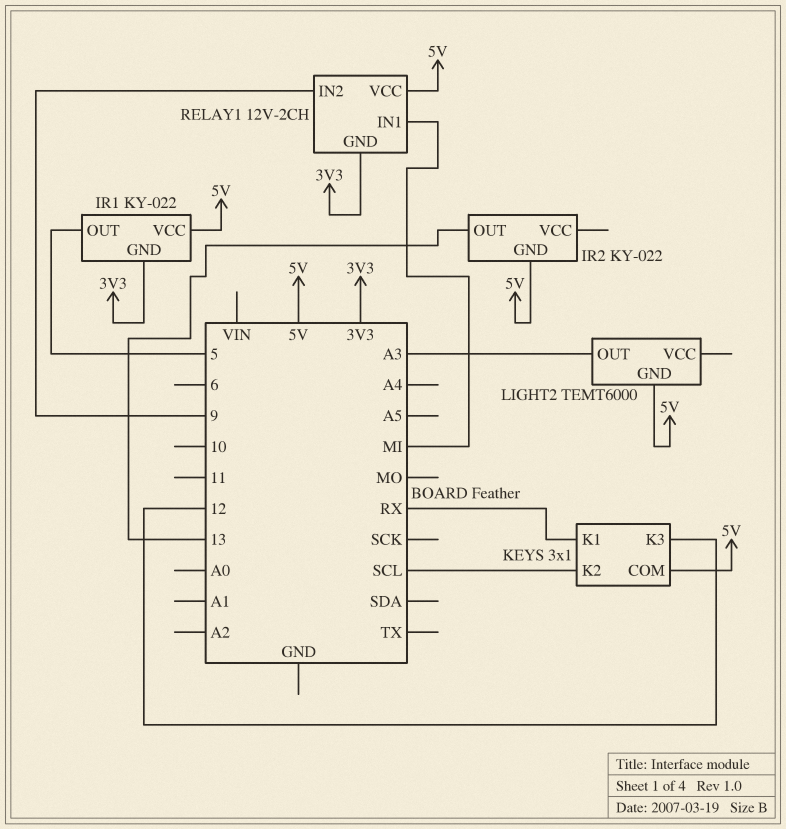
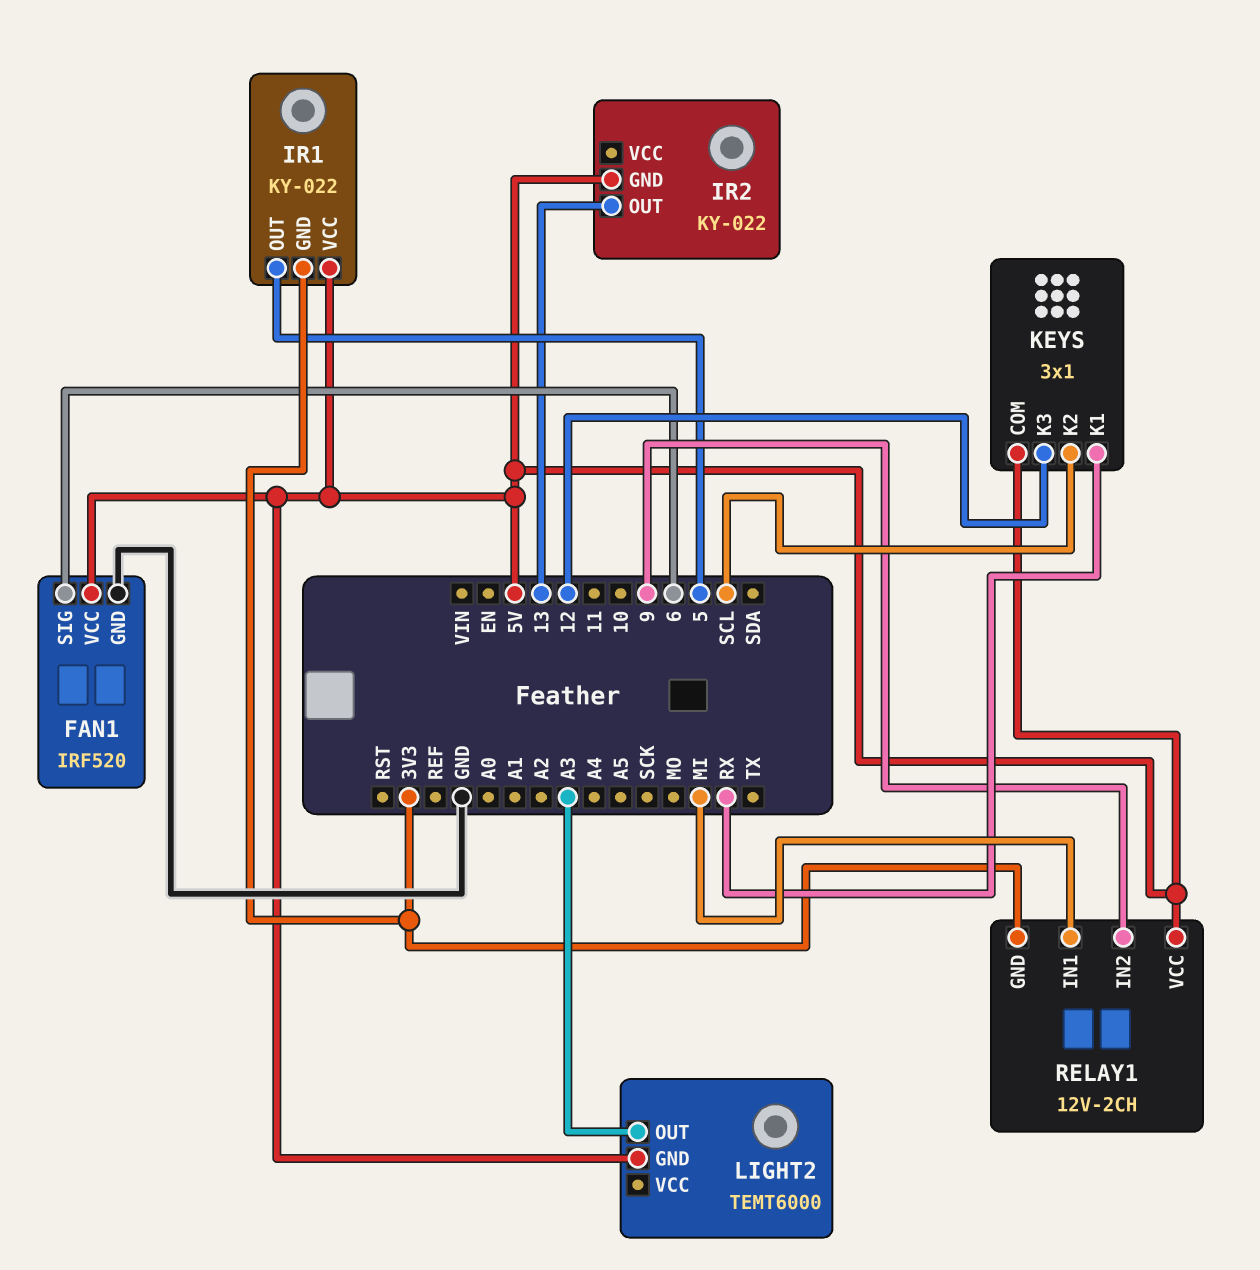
FAN1: none -> IRF520
FAN1 pin GND: none -> GND
FAN1 pin SIG: none -> 6
FAN1 pin VCC: none -> 5V

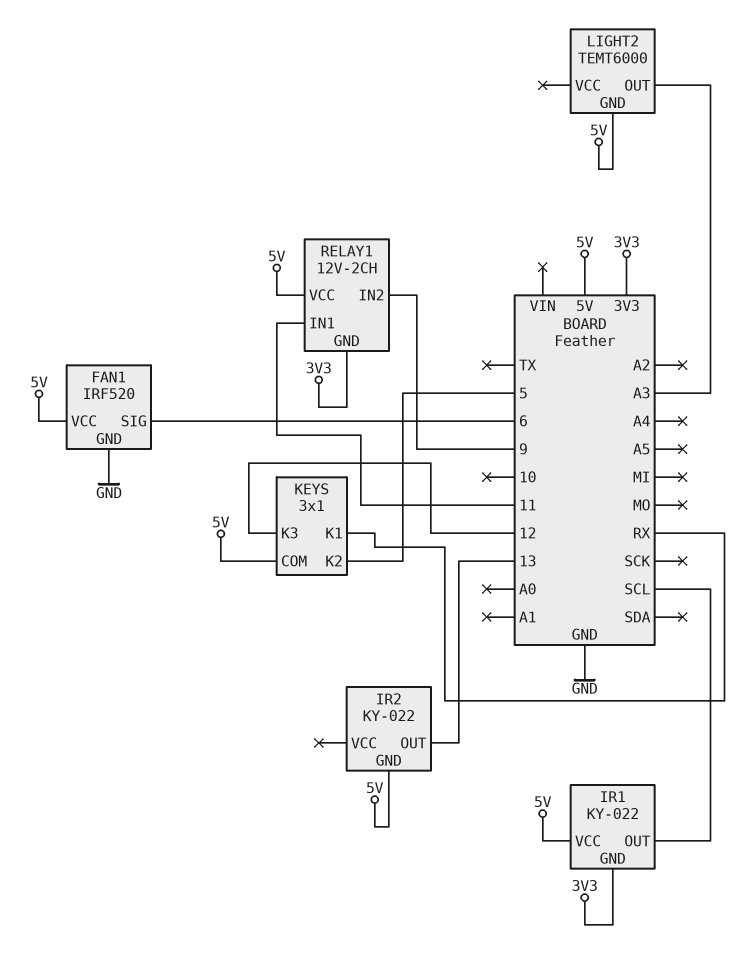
IR1 pin OUT: 5 -> SCL
KEYS pin K2: SCL -> 5
RELAY1 pin IN1: MI -> 11

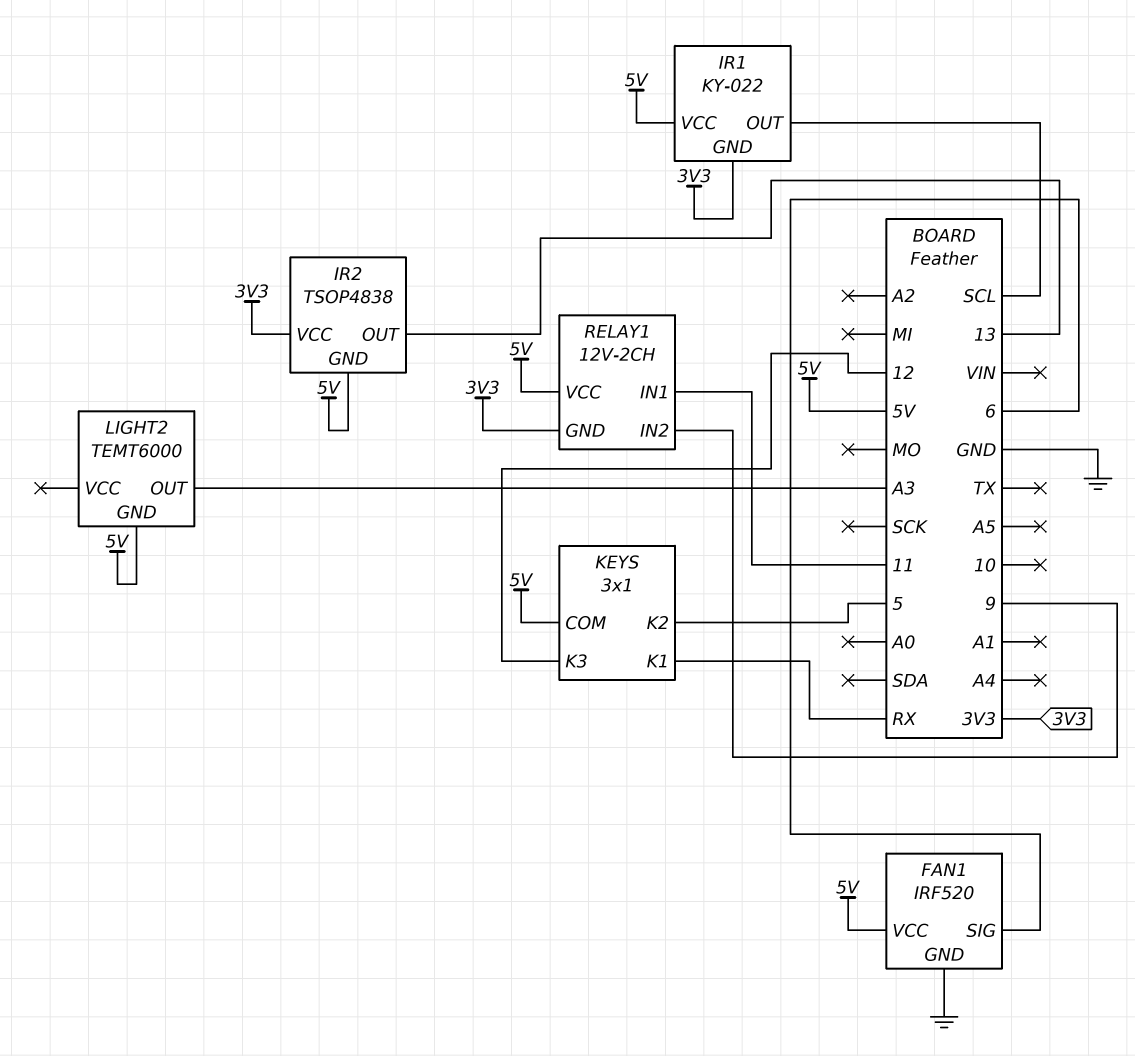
IR2: KY-022 -> TSOP4838
IR2 pin VCC: none -> 3V3

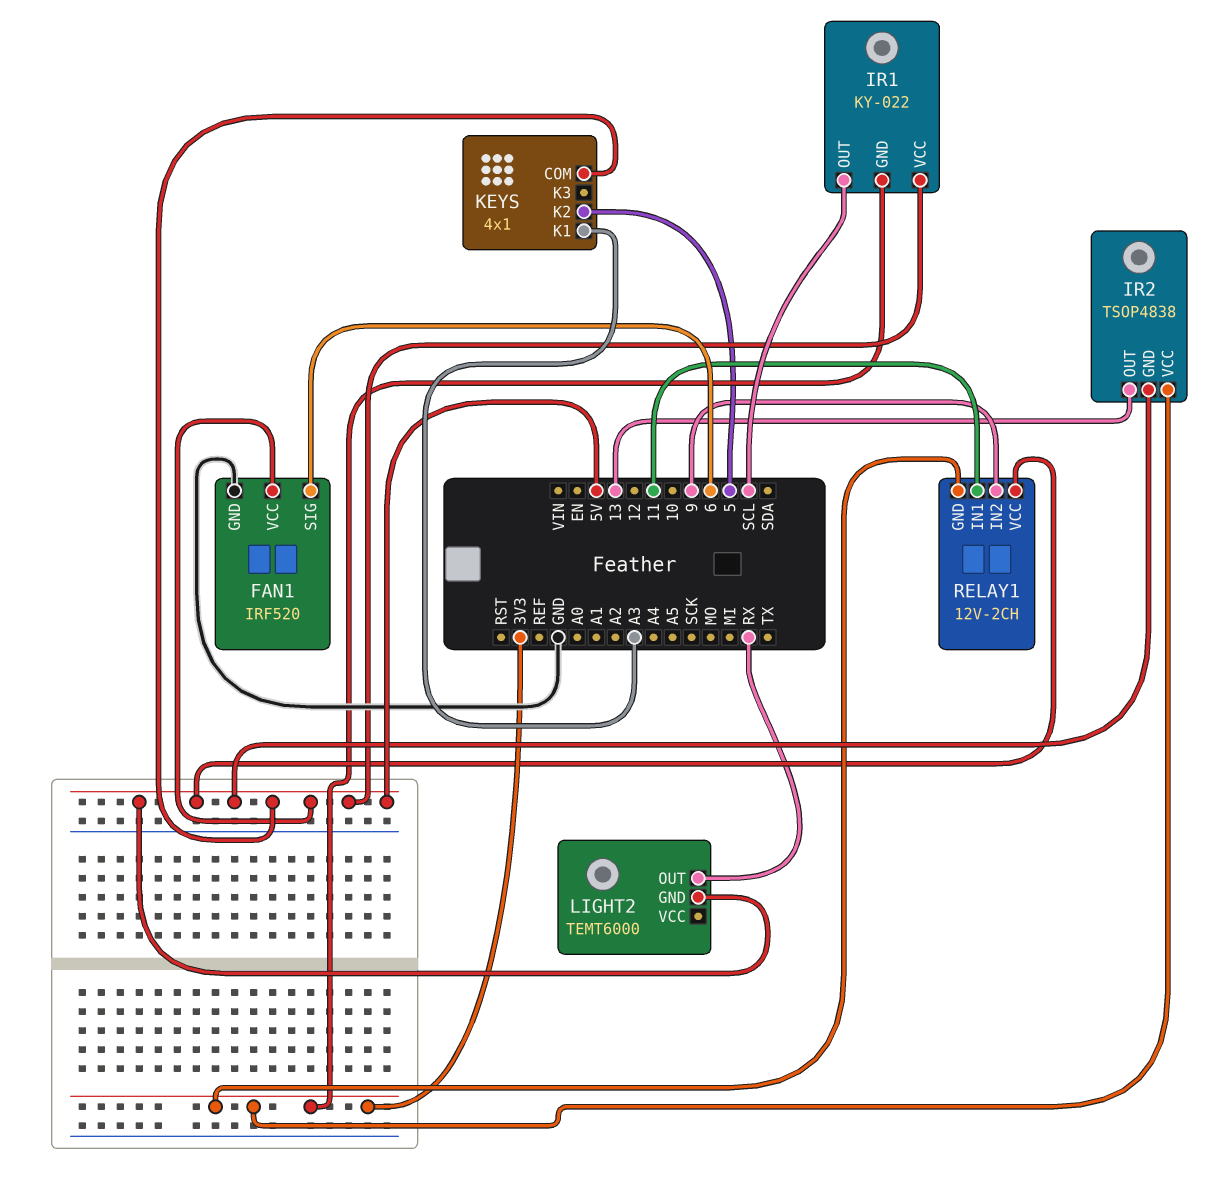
KEYS: 3x1 -> 4x1
KEYS pin K1: RX -> A3
KEYS pin K3: 12 -> none
LIGHT2 pin OUT: A3 -> RX

